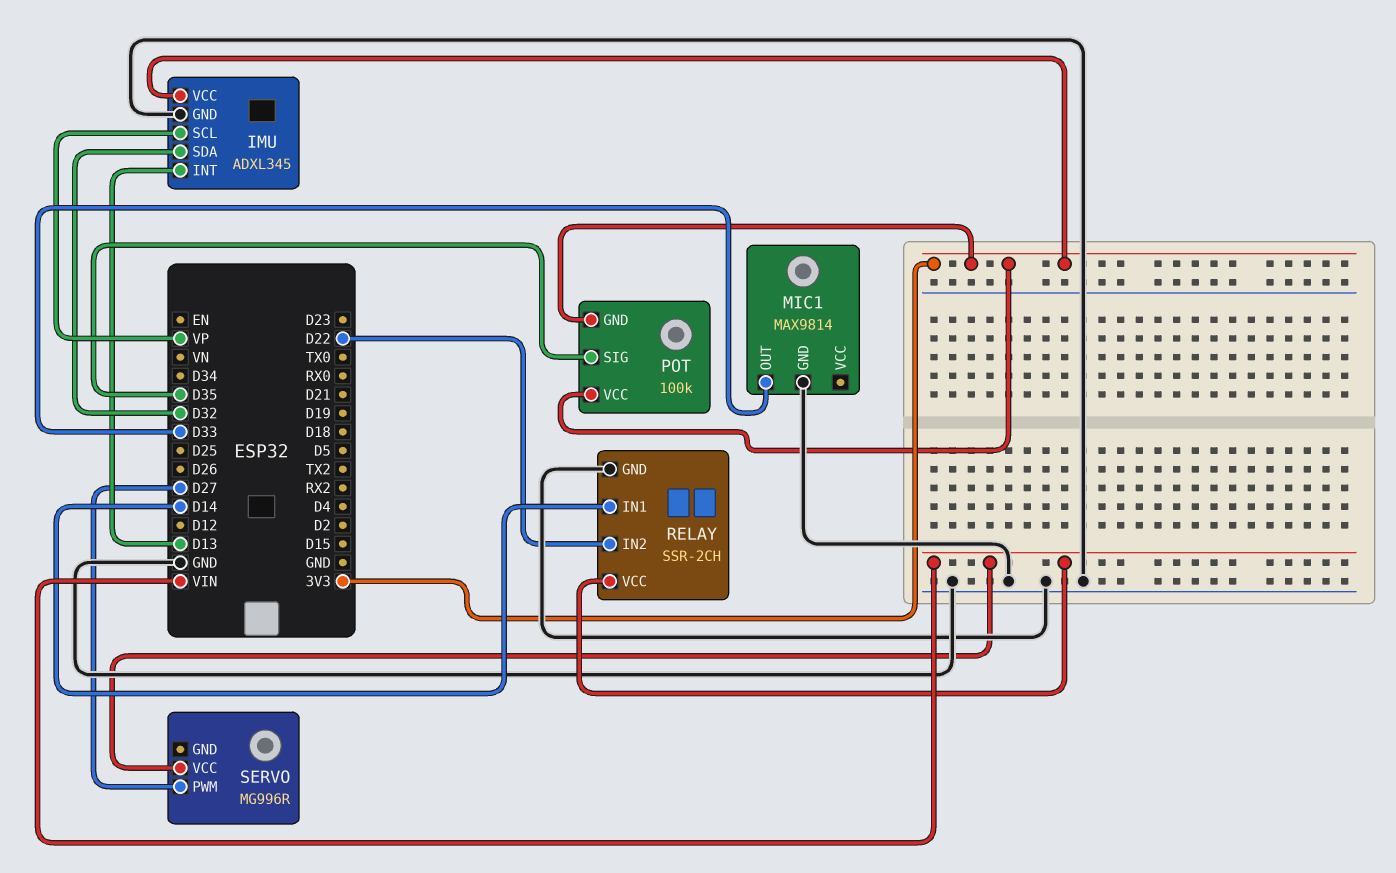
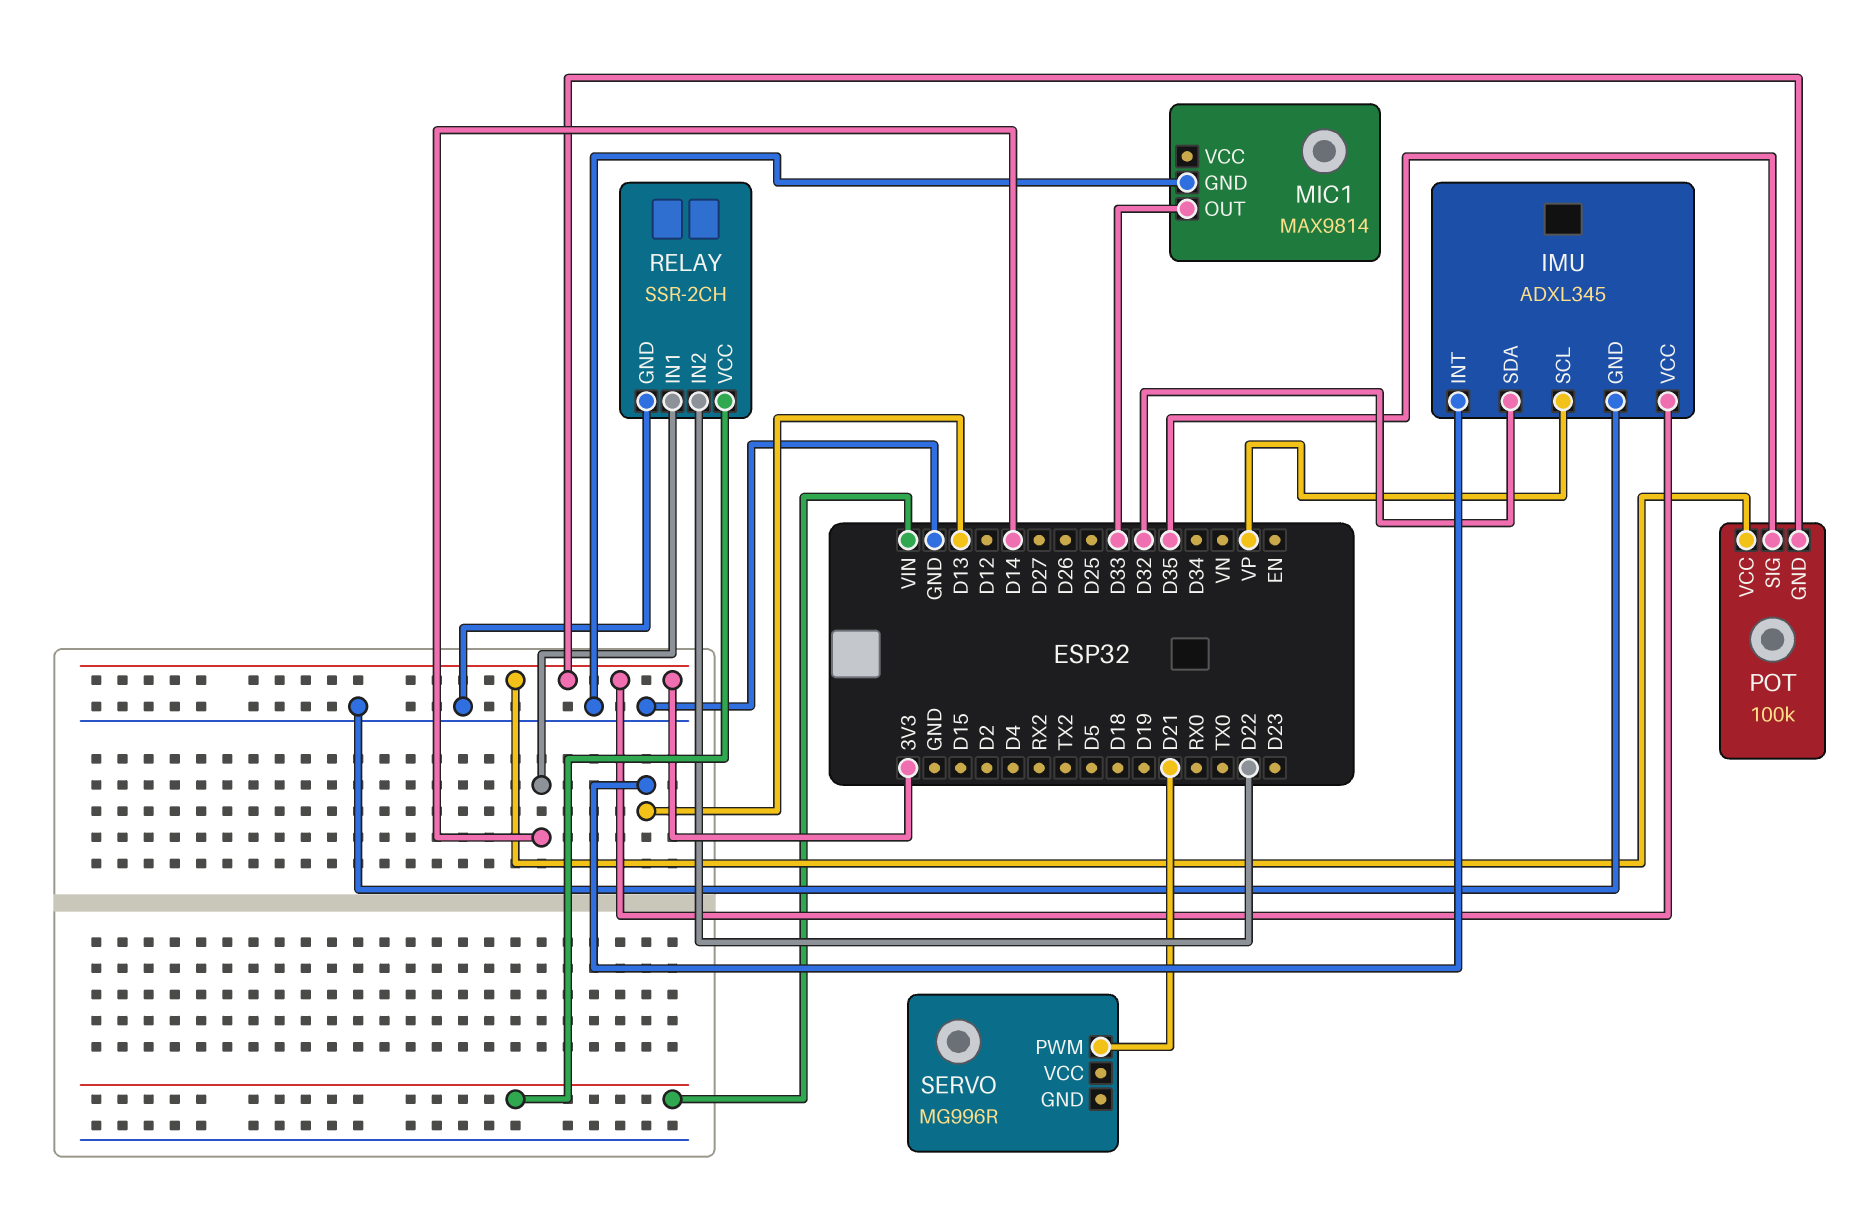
SERVO pin PWM: D27 -> D21
SERVO pin VCC: VIN -> none

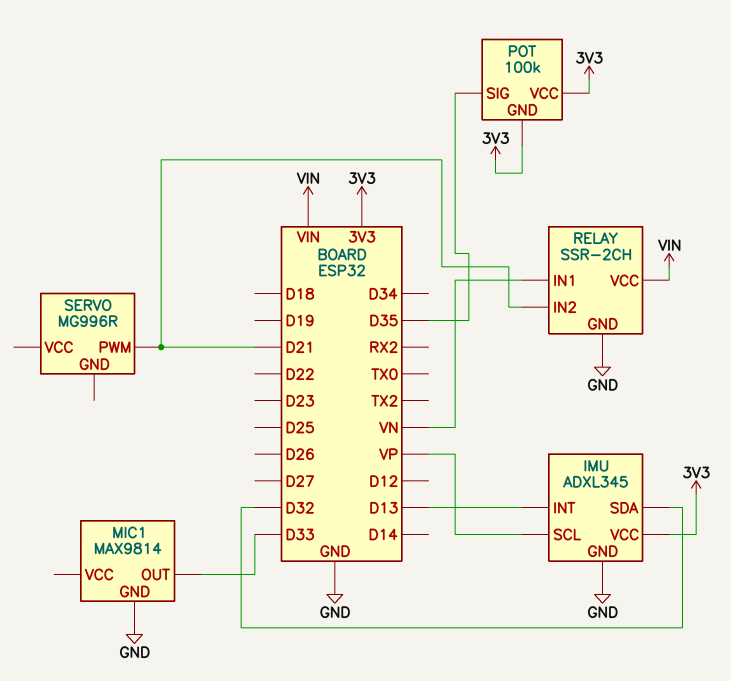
RELAY pin IN1: D14 -> VN
RELAY pin IN2: D22 -> D21

